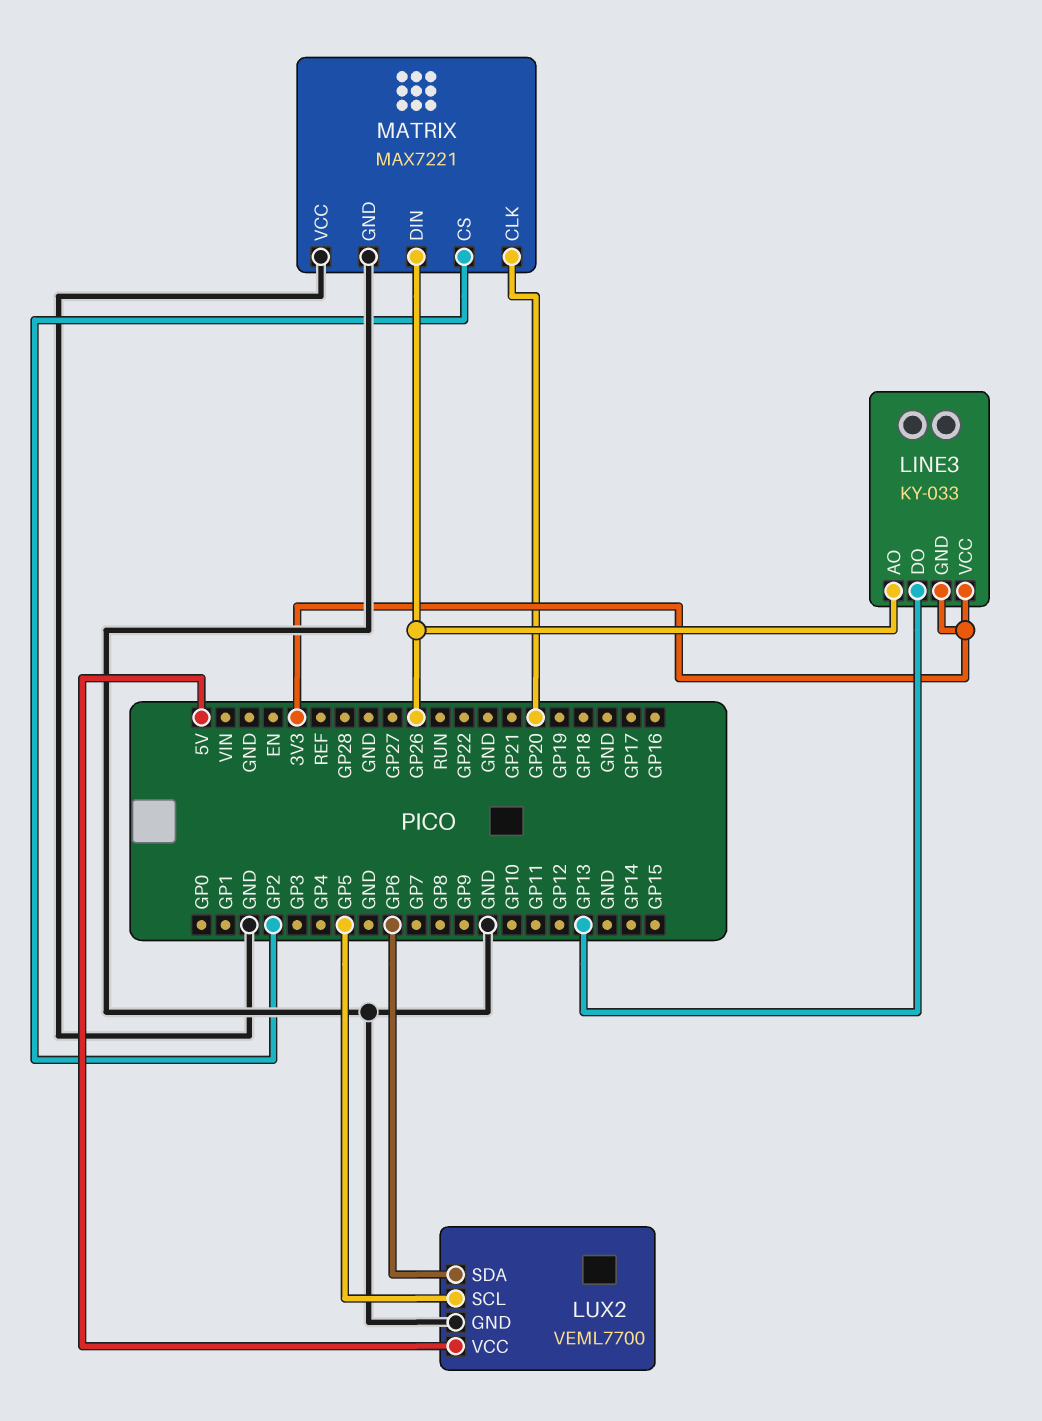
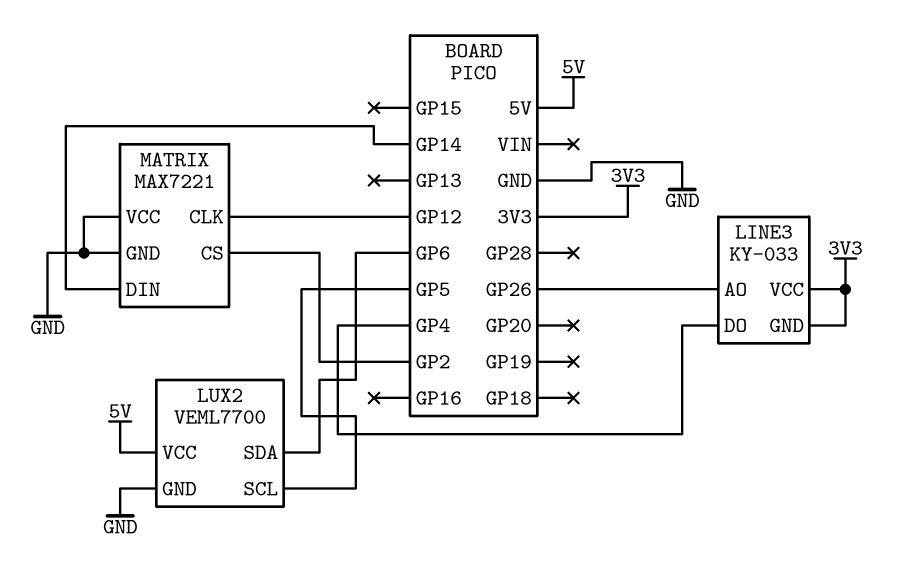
LINE3 pin DO: GP13 -> GP4
MATRIX pin CLK: GP20 -> GP12
MATRIX pin DIN: GP26 -> GP14

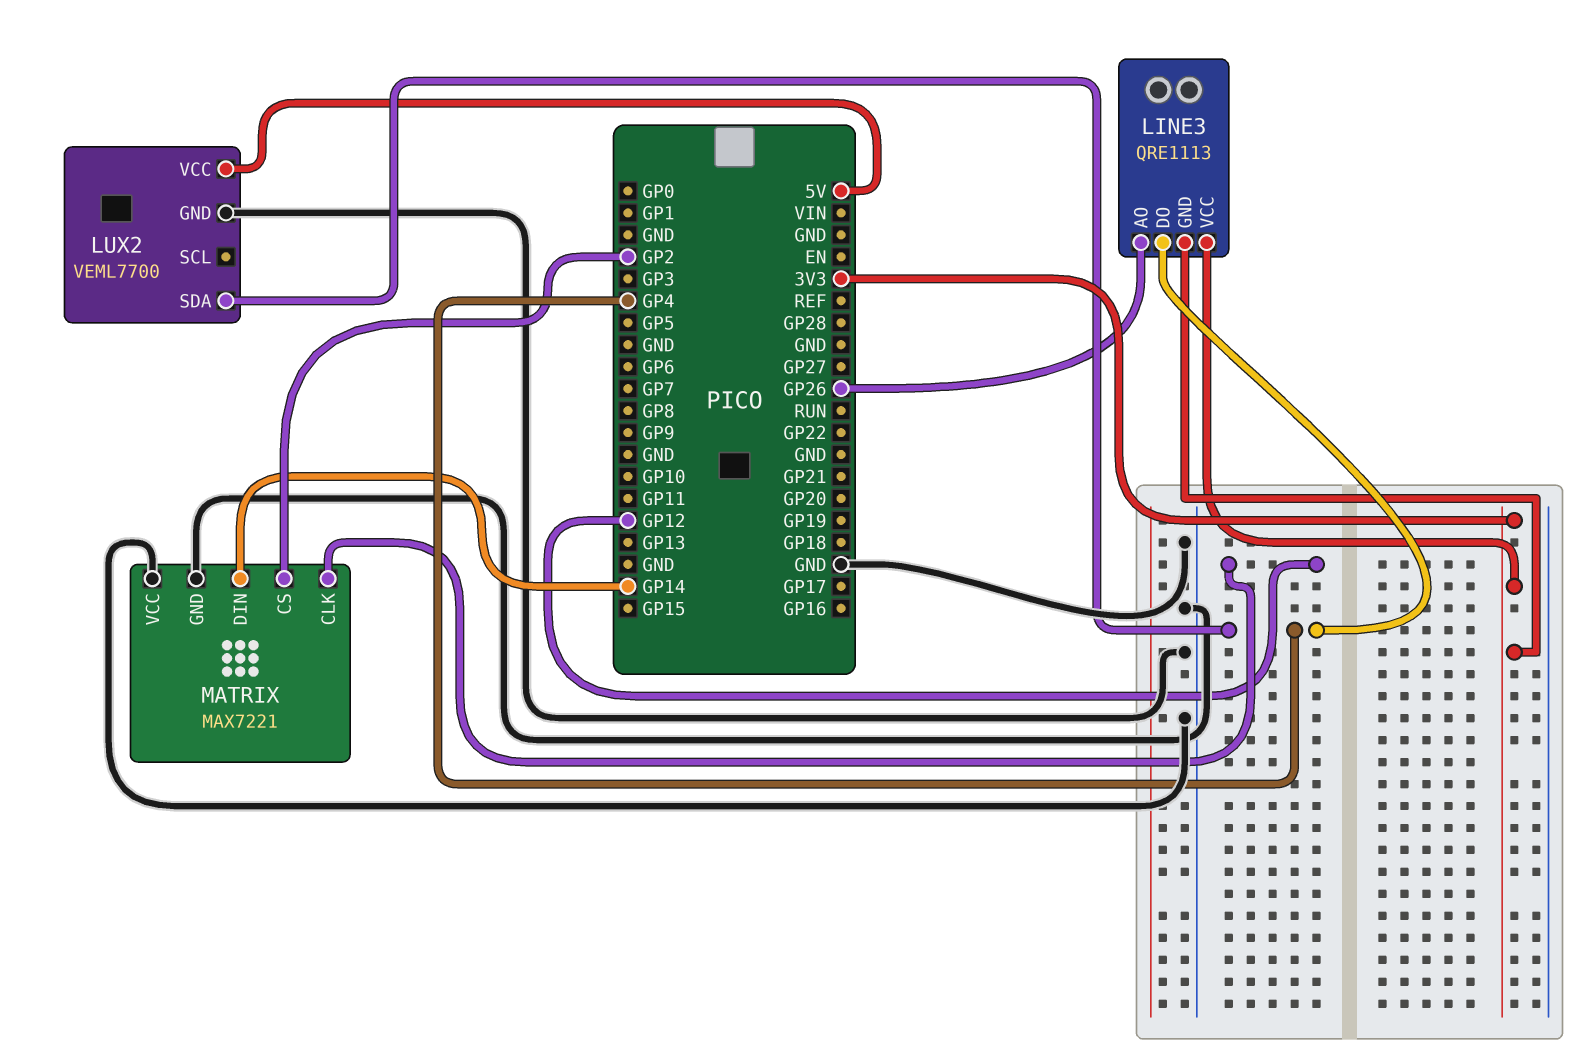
LINE3: KY-033 -> QRE1113
LUX2 pin SCL: GP5 -> none
LUX2 pin SDA: GP6 -> GP4

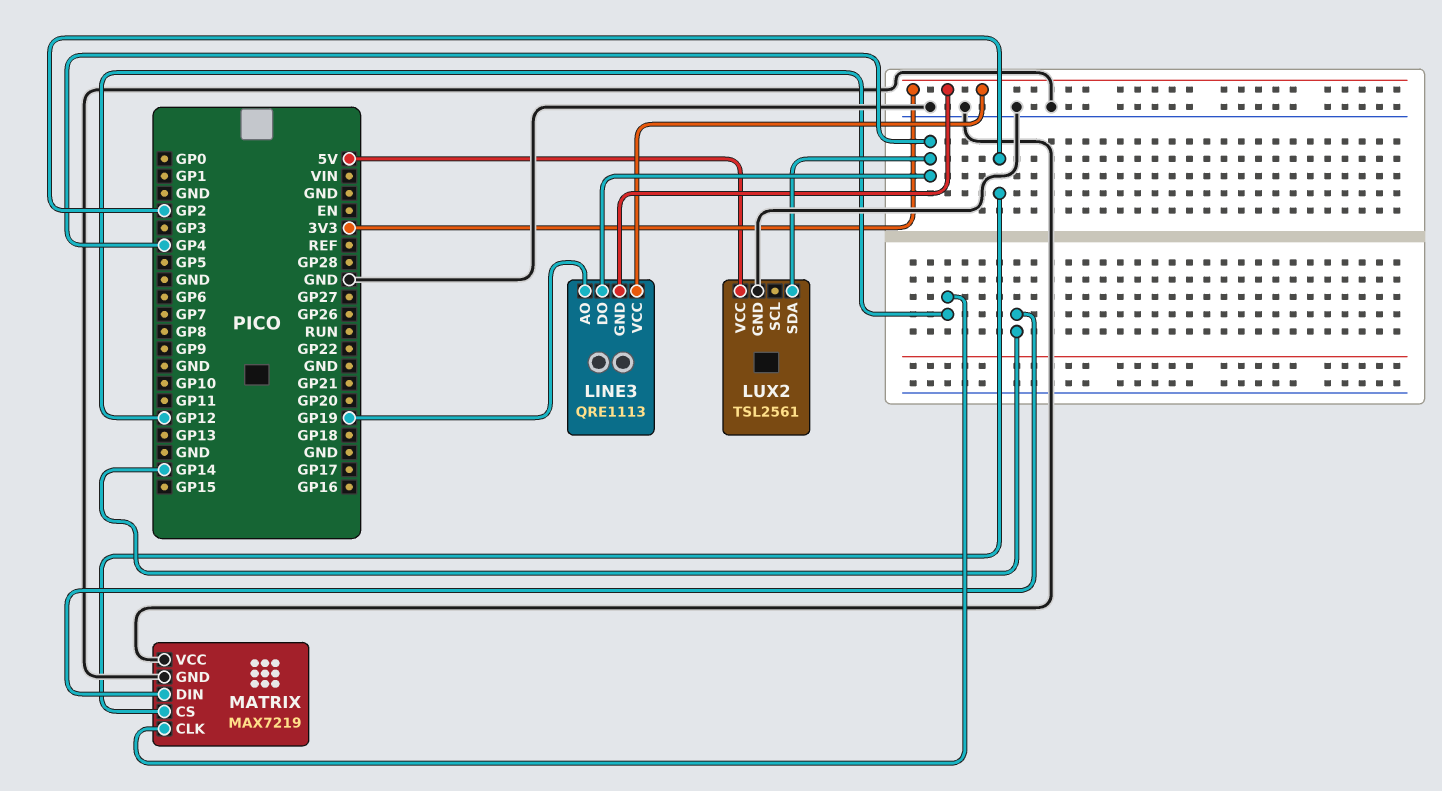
LINE3 pin AO: GP26 -> GP19
LUX2: VEML7700 -> TSL2561
MATRIX: MAX7221 -> MAX7219

